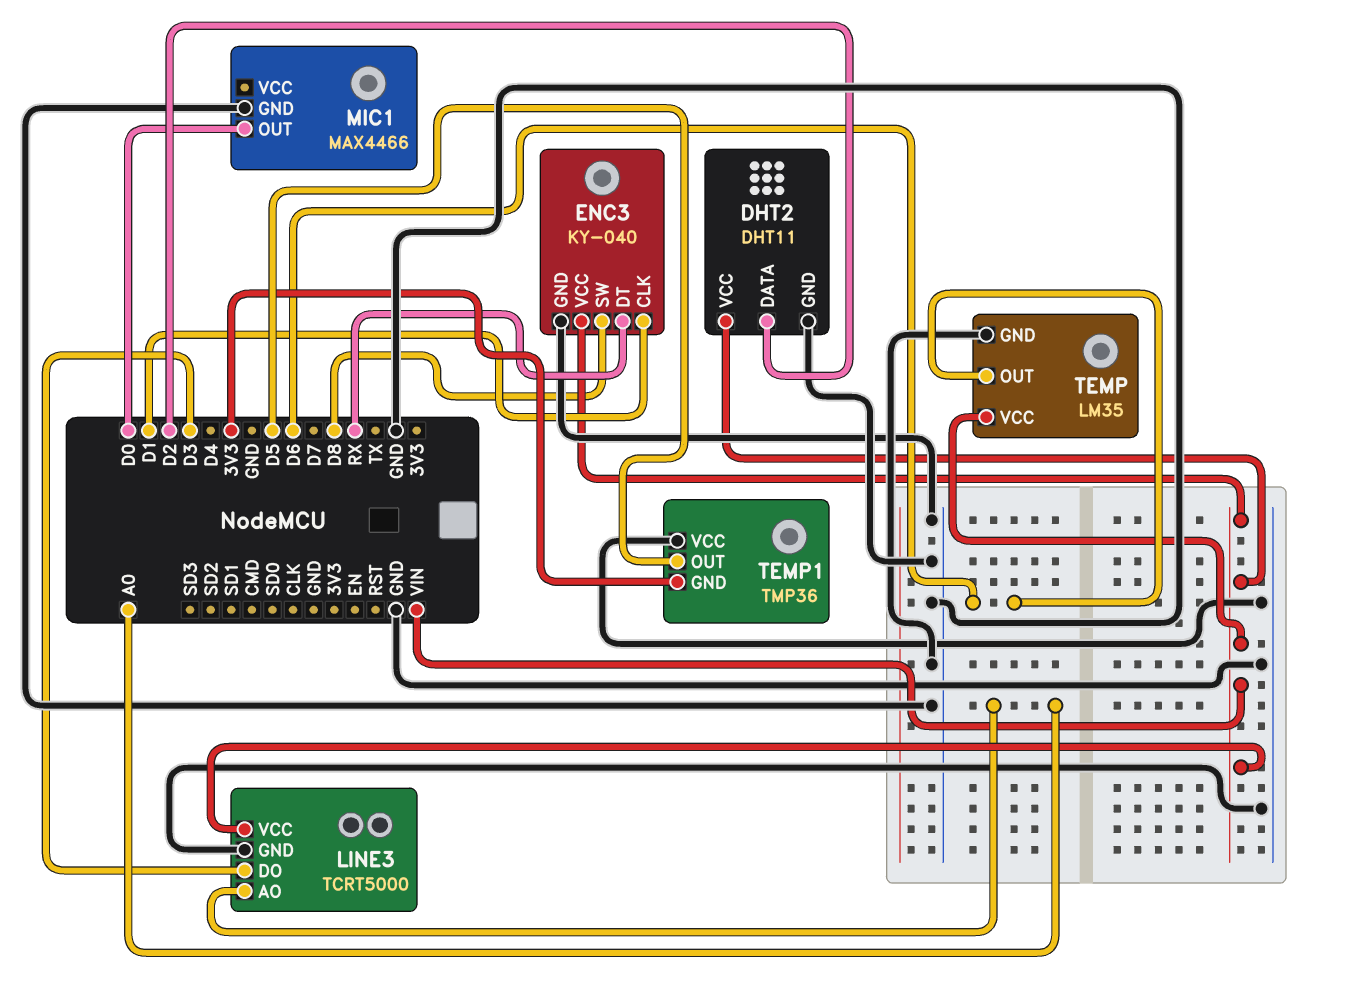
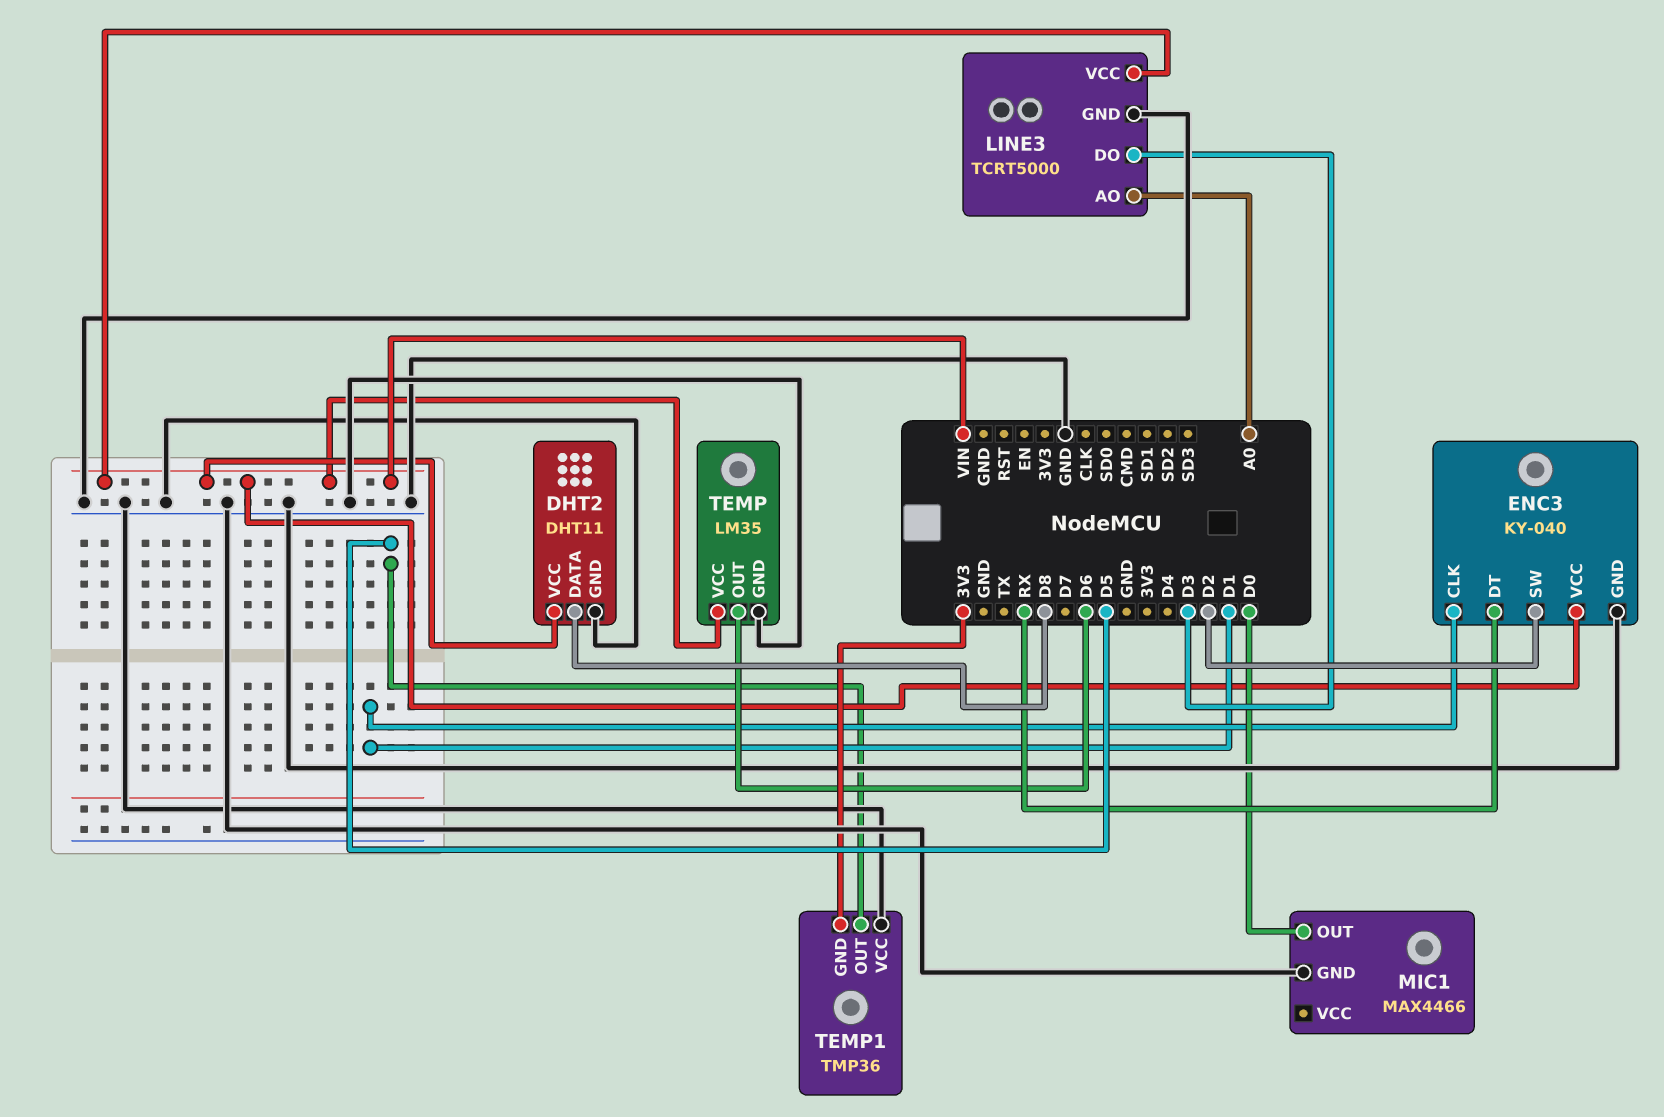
DHT2 pin DATA: D2 -> D8
ENC3 pin SW: D8 -> D2

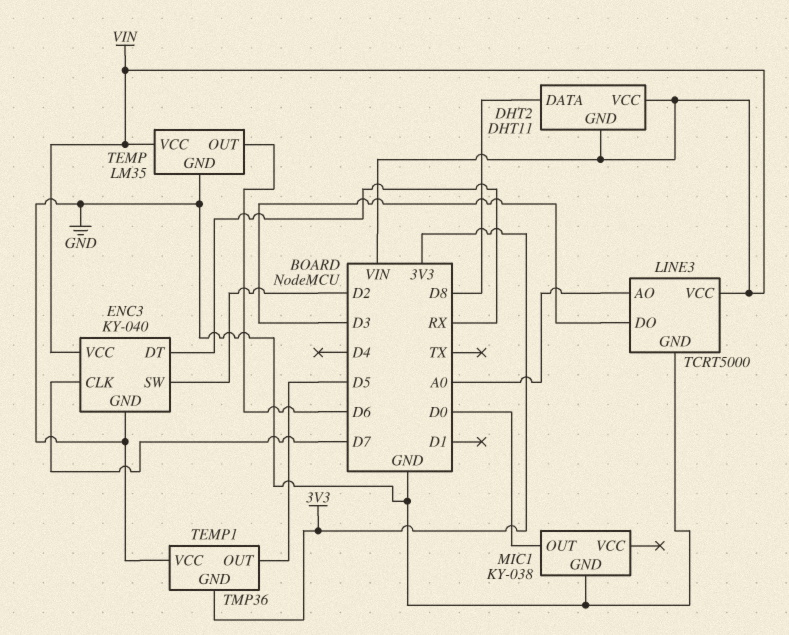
DHT2 pin GND: GND -> VIN
ENC3 pin CLK: D1 -> D7
MIC1: MAX4466 -> KY-038

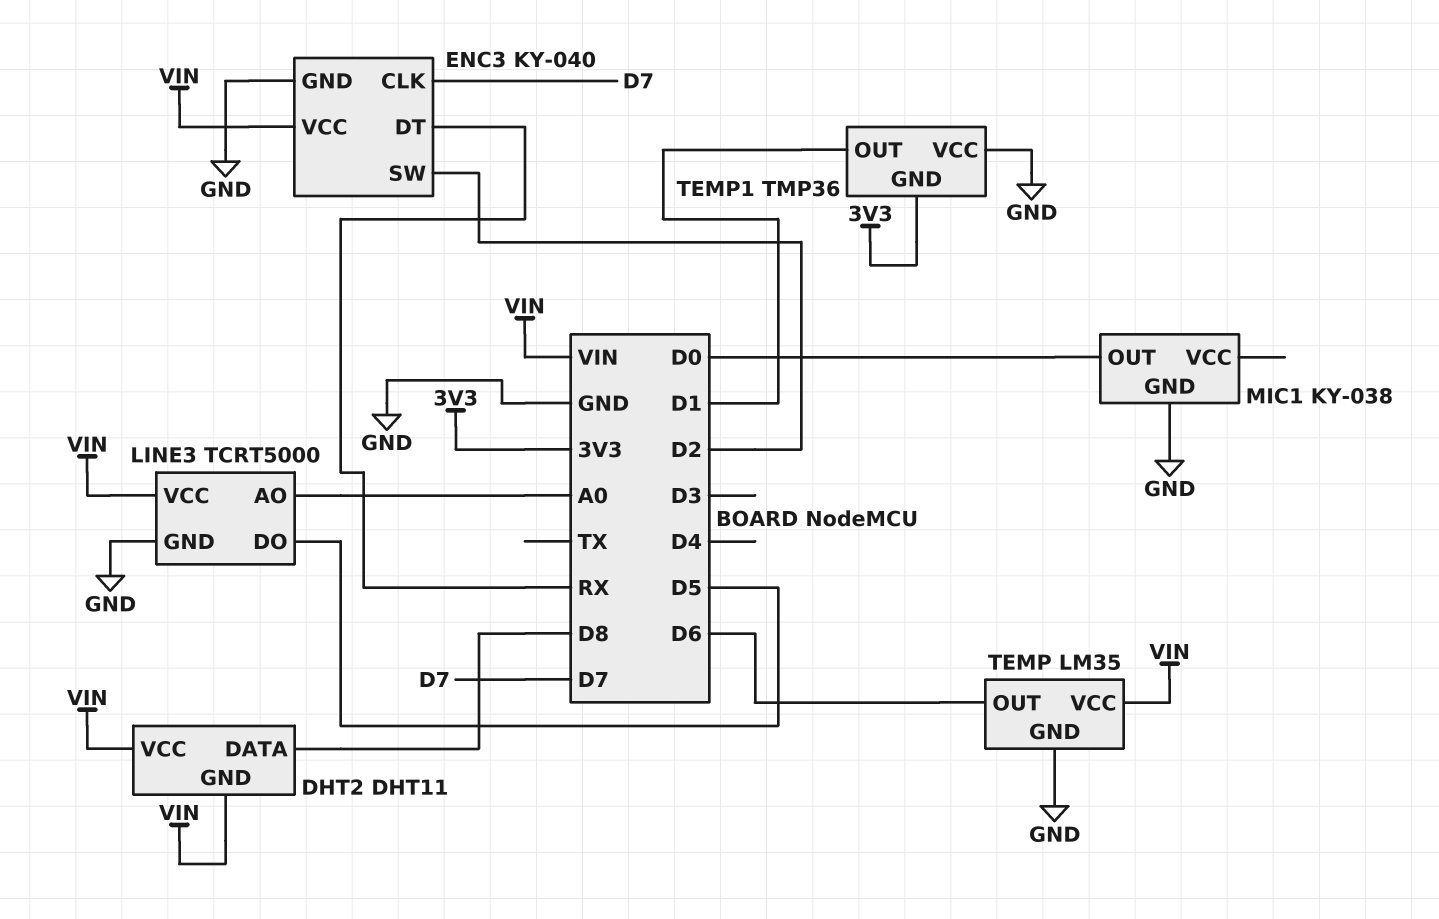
LINE3 pin DO: D3 -> D5
TEMP1 pin OUT: D5 -> D1

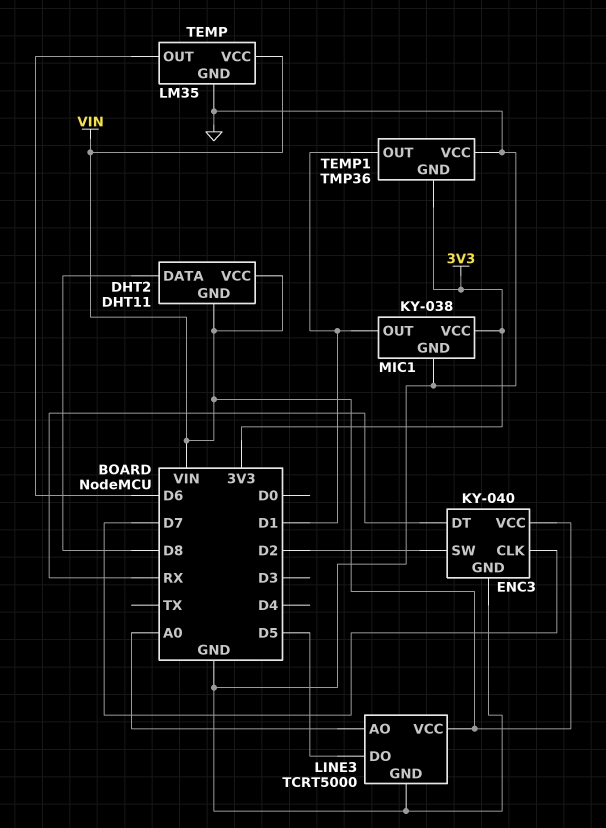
MIC1 pin OUT: D0 -> D1
MIC1 pin VCC: none -> 3V3

